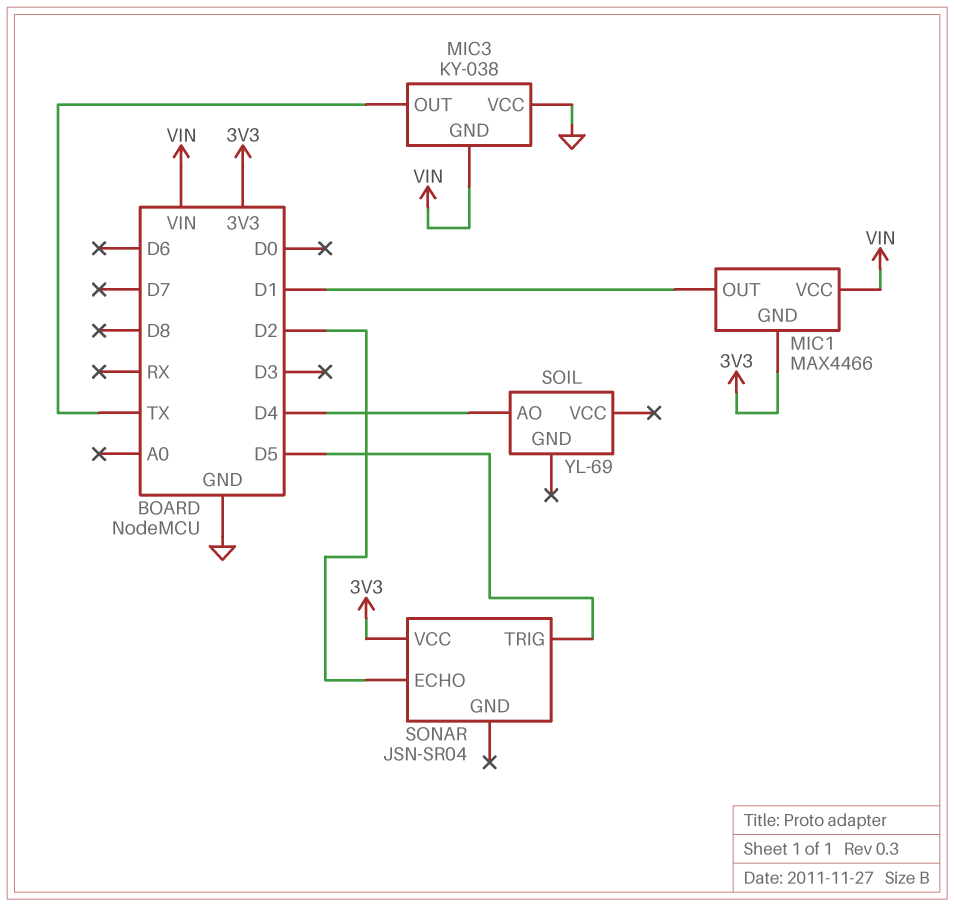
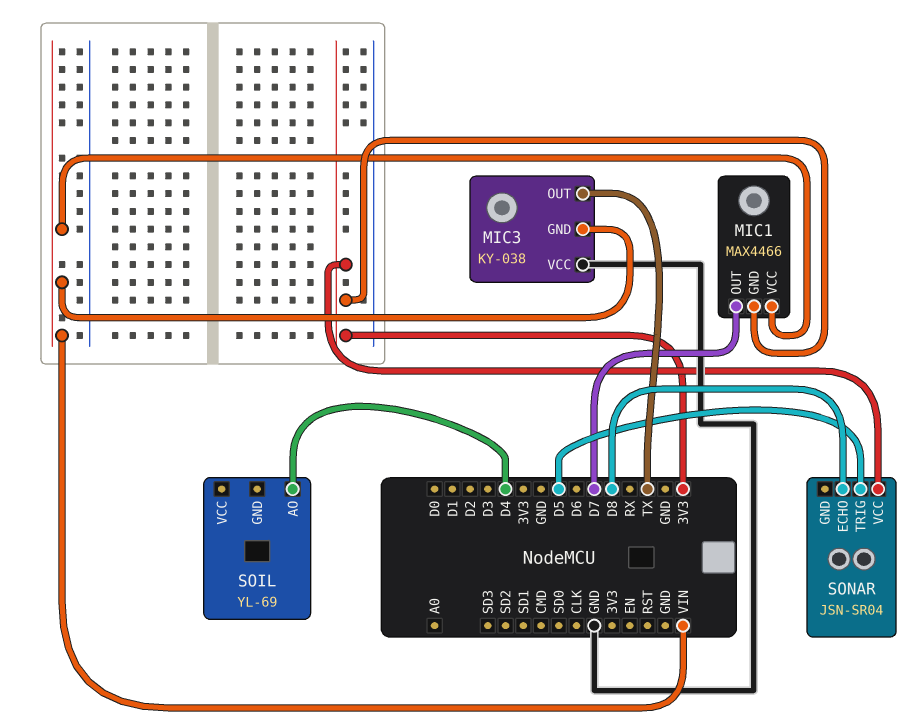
MIC1 pin OUT: D1 -> D7
SONAR pin ECHO: D2 -> D8

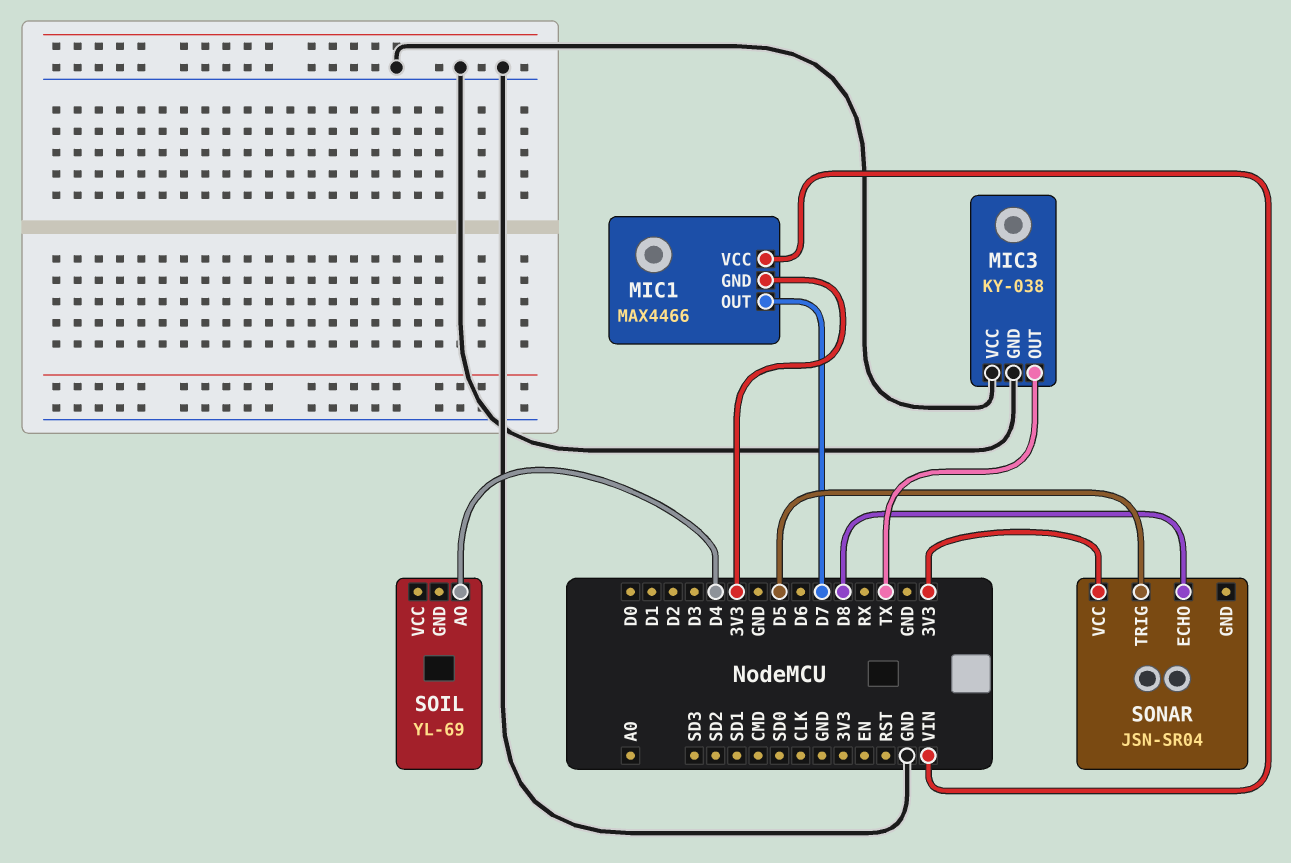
MIC3 pin GND: VIN -> GND

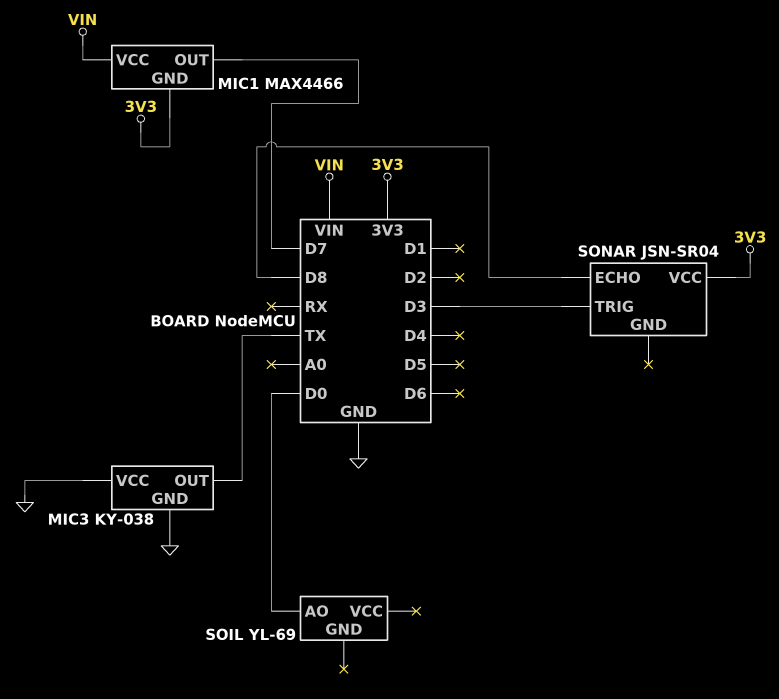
SOIL pin AO: D4 -> D0
SONAR pin TRIG: D5 -> D3

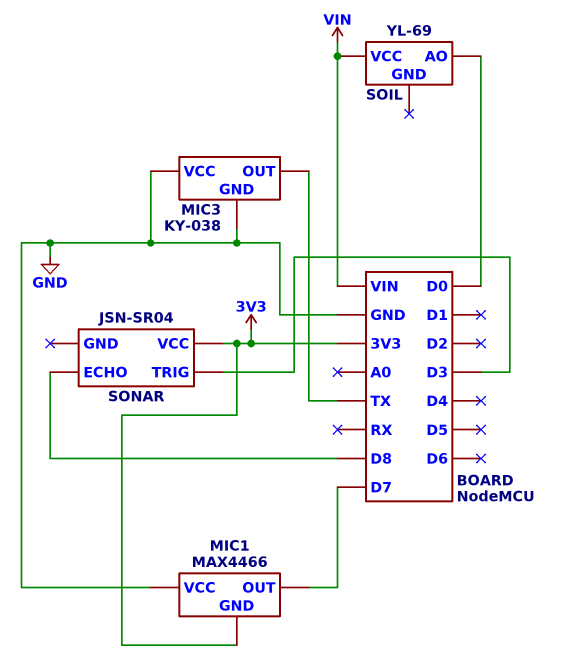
MIC1 pin VCC: VIN -> GND
SOIL pin VCC: none -> VIN

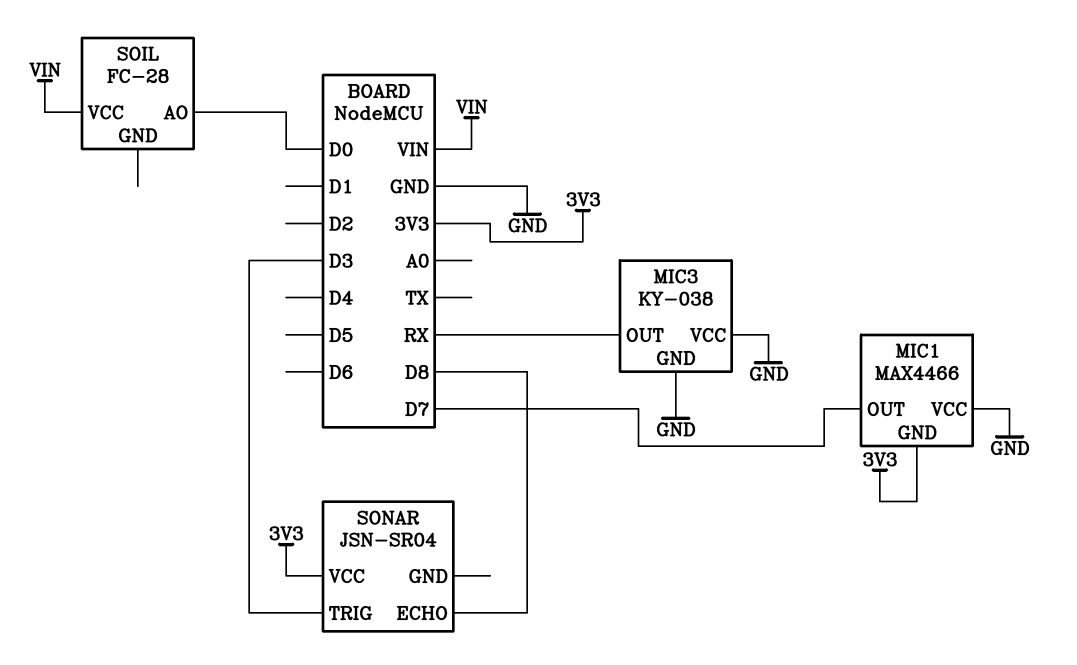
MIC3 pin OUT: TX -> RX
SOIL: YL-69 -> FC-28

